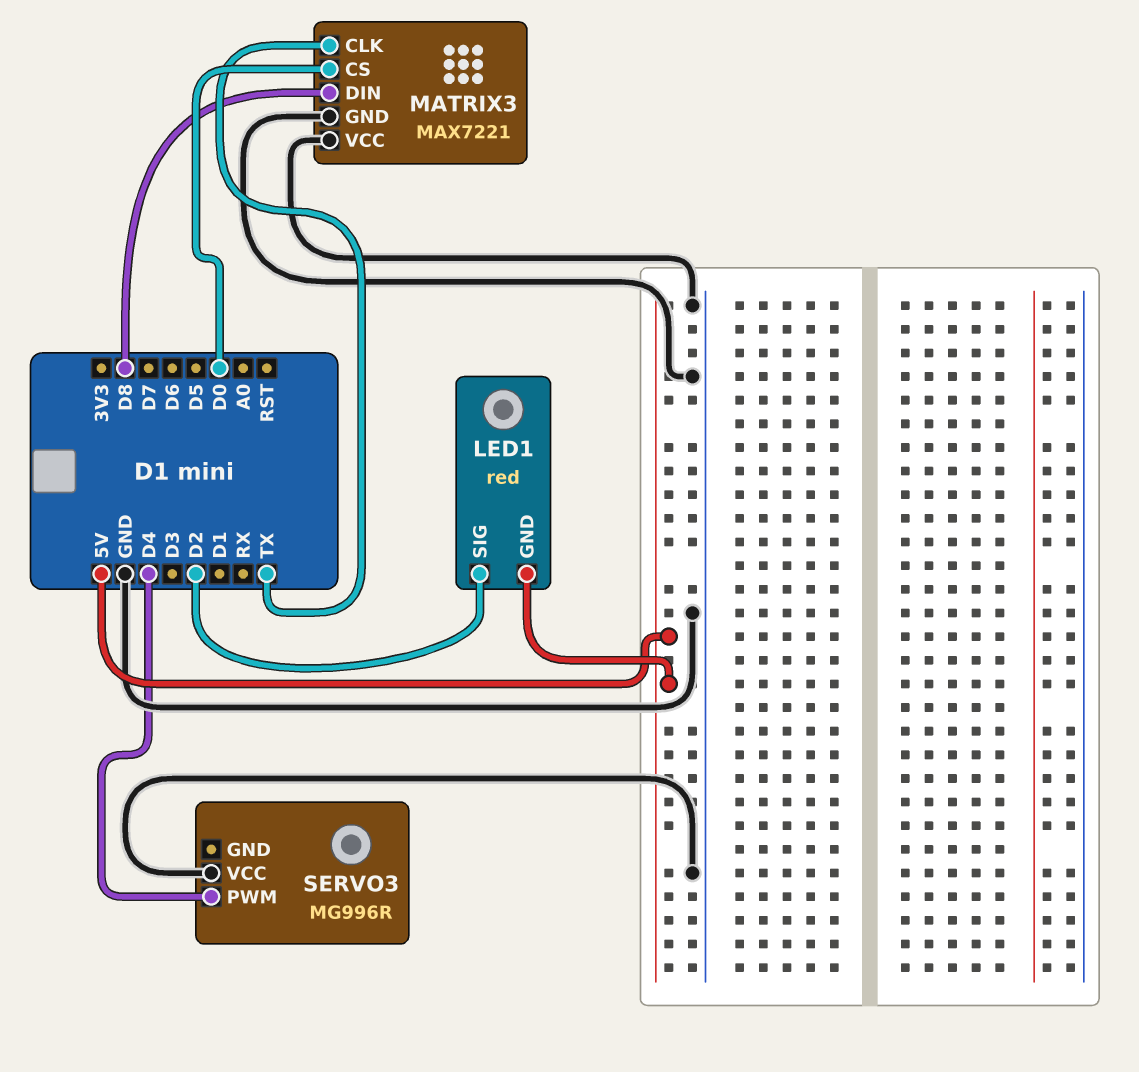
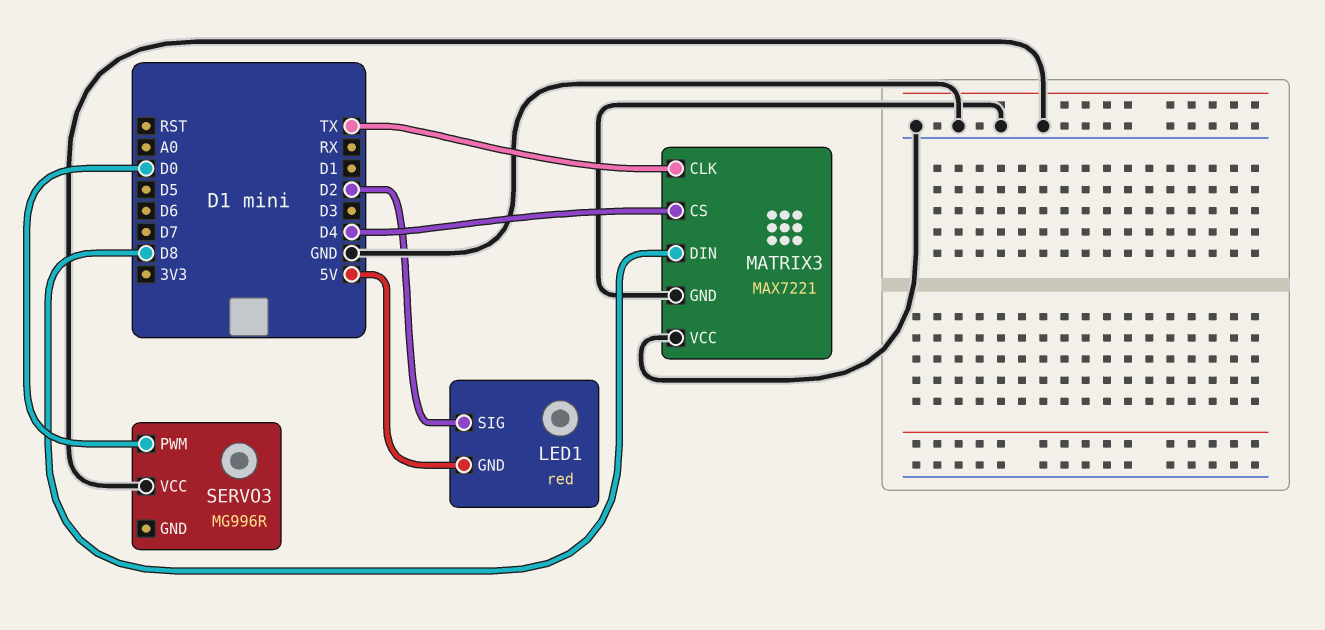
MATRIX3 pin CS: D0 -> D4
SERVO3 pin PWM: D4 -> D0

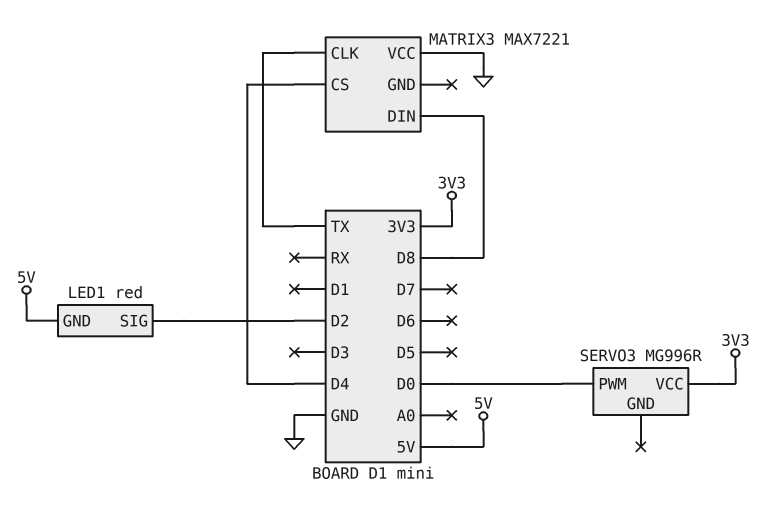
MATRIX3 pin GND: GND -> none
SERVO3 pin VCC: GND -> 3V3

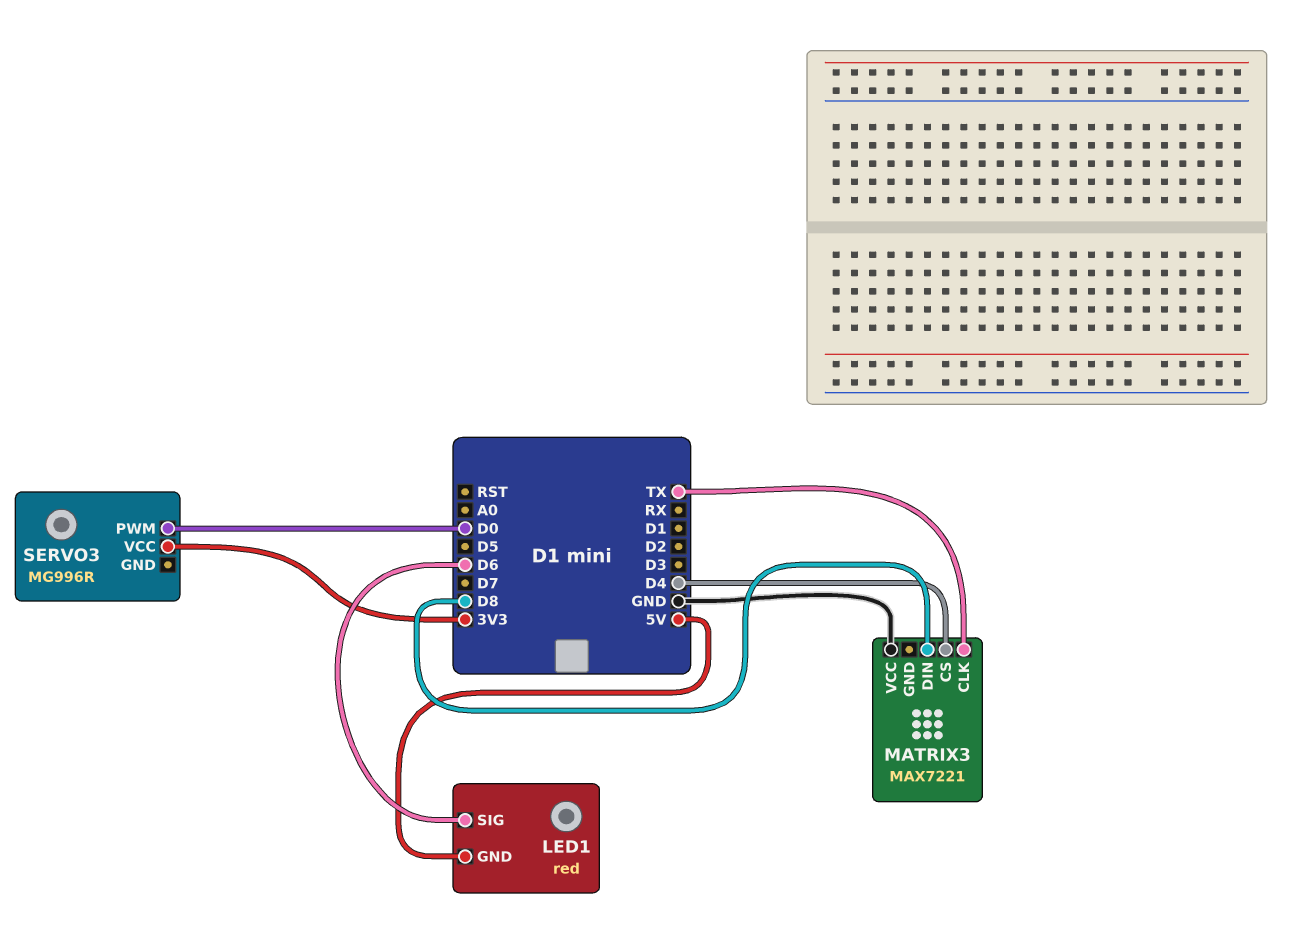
LED1 pin SIG: D2 -> D6

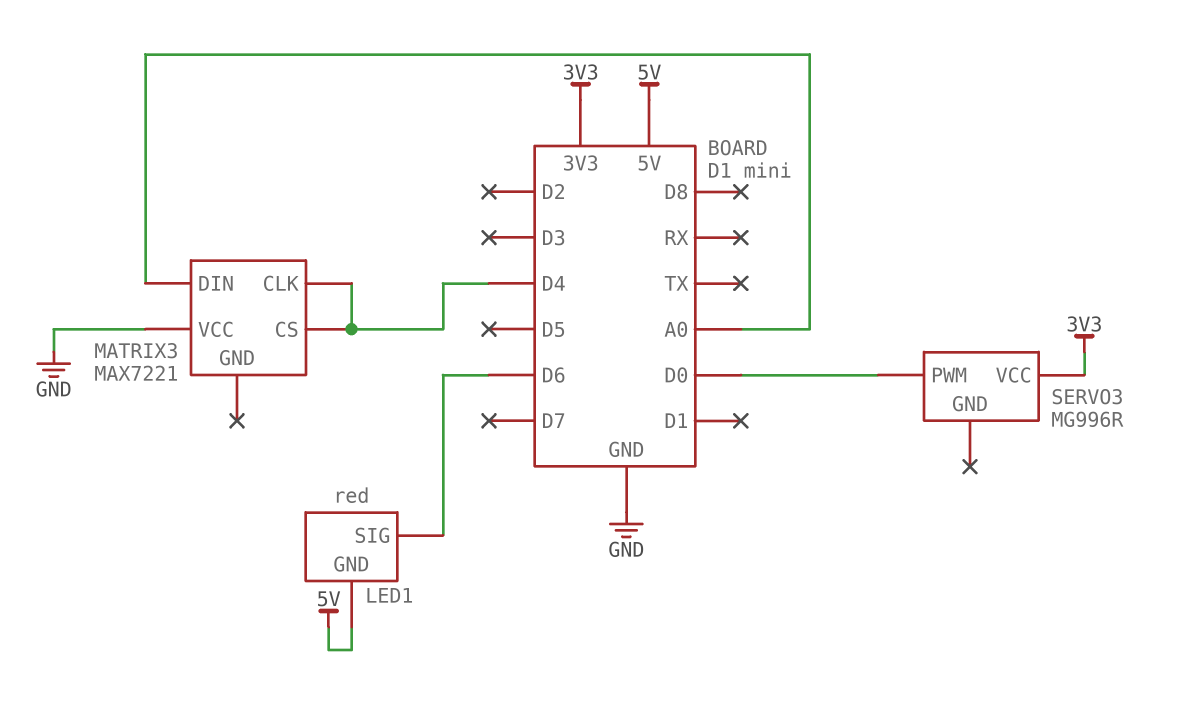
MATRIX3 pin CLK: TX -> D4
MATRIX3 pin DIN: D8 -> A0

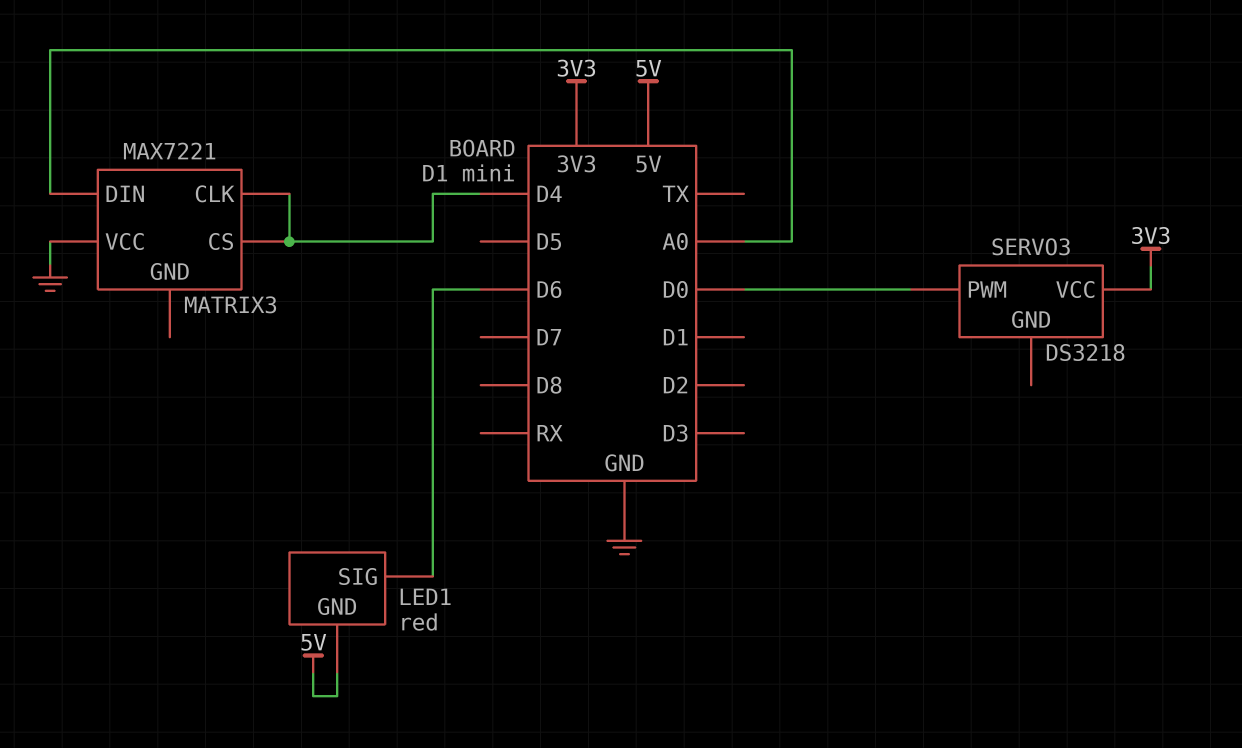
SERVO3: MG996R -> DS3218

